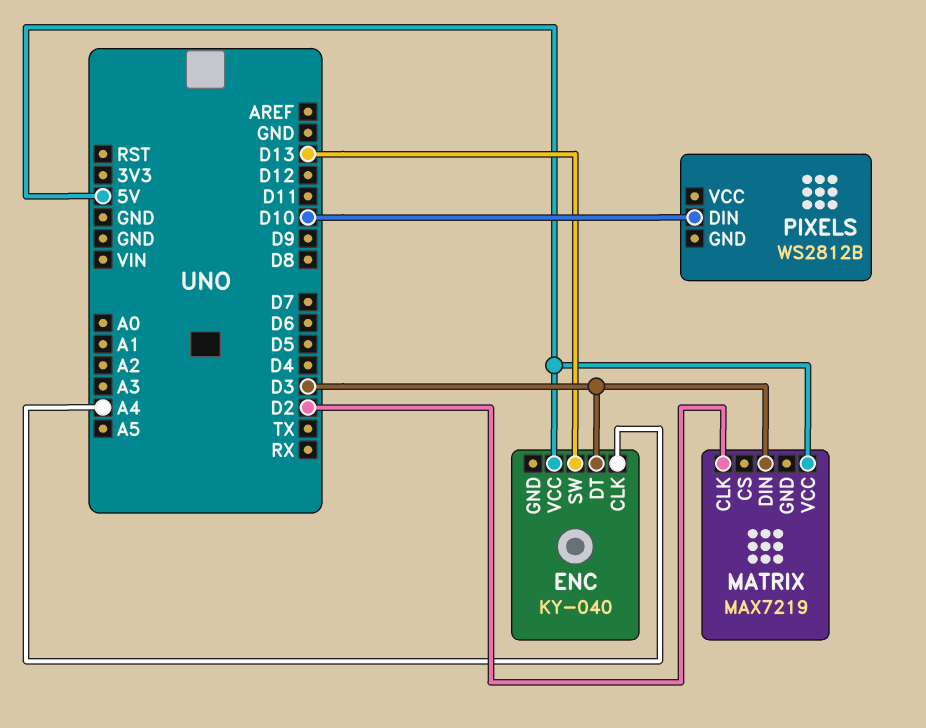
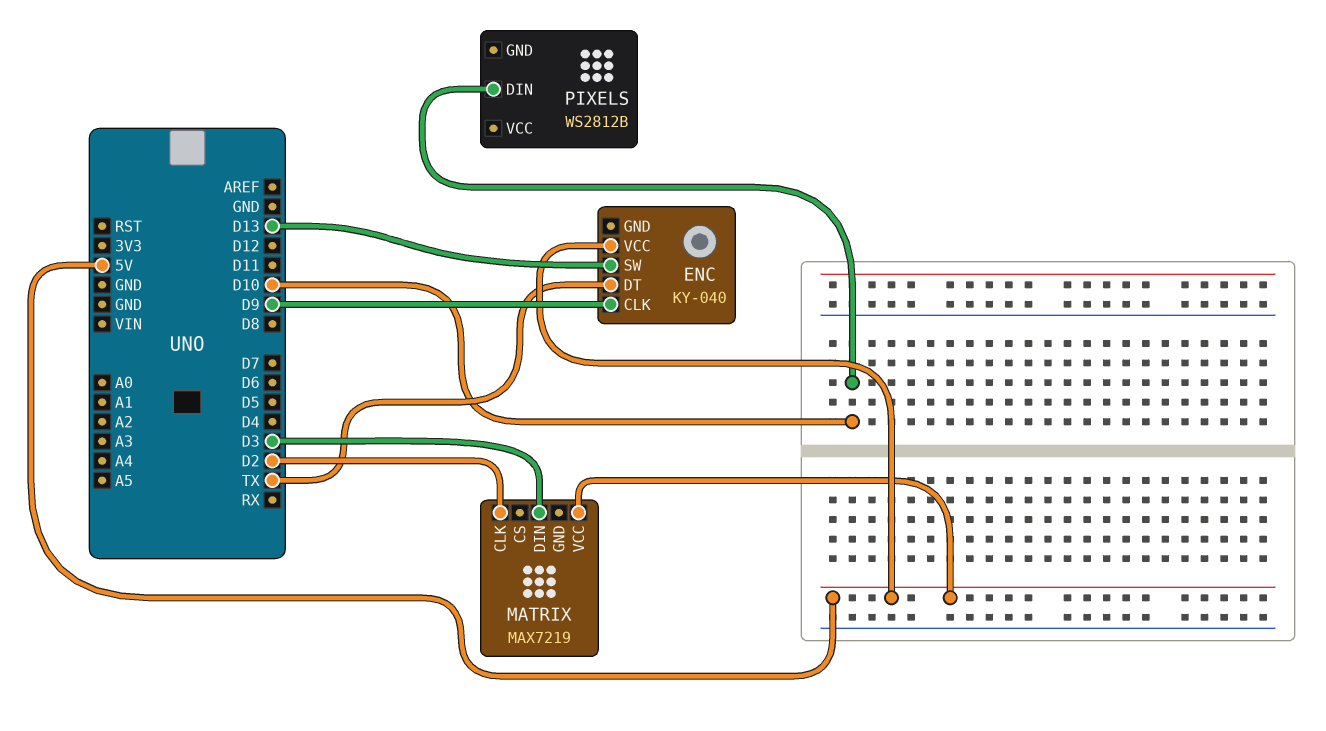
ENC pin CLK: A4 -> D9
ENC pin DT: D3 -> TX

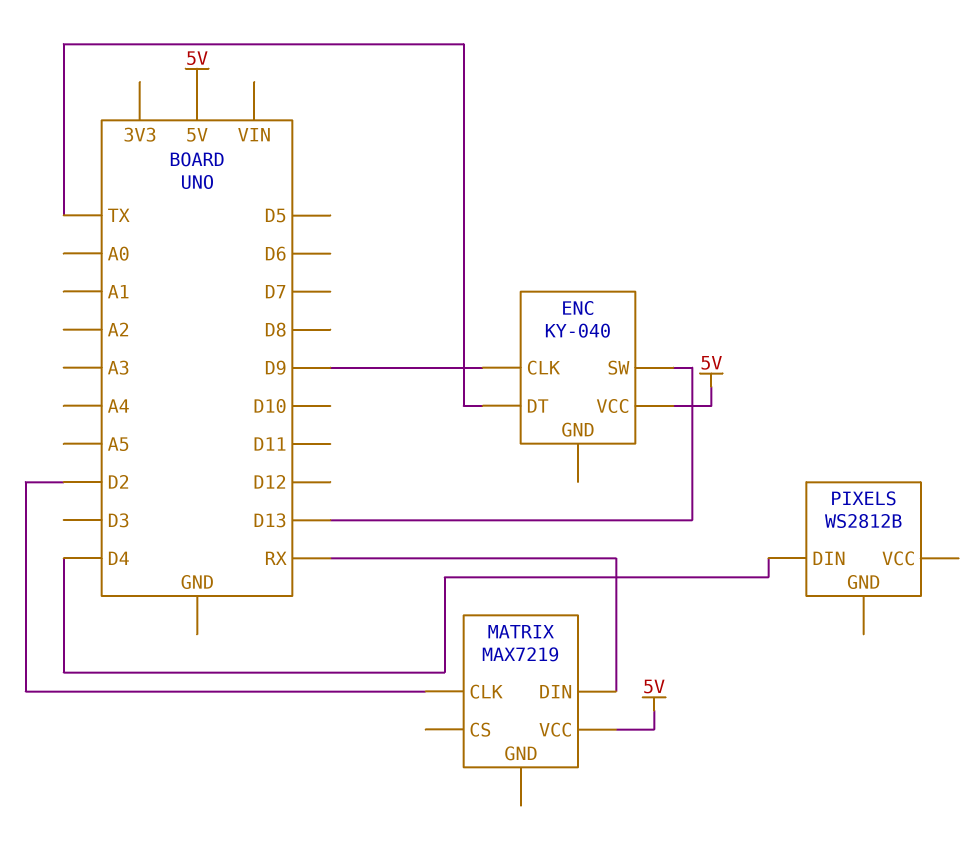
MATRIX pin DIN: D3 -> RX
PIXELS pin DIN: D10 -> D4

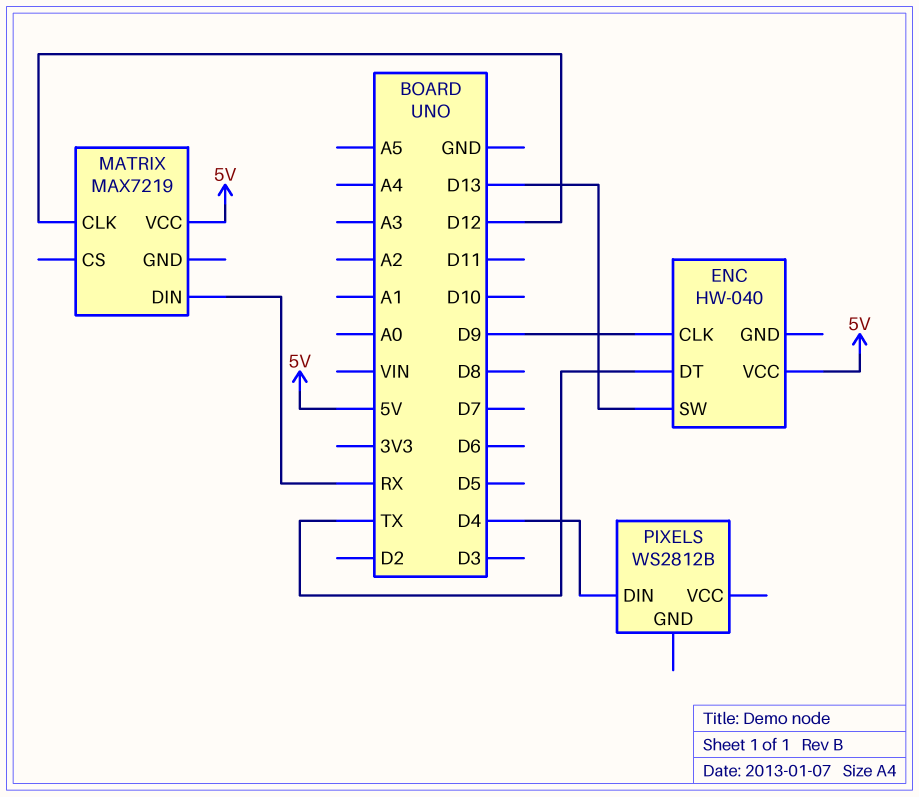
ENC: KY-040 -> HW-040
MATRIX pin CLK: D2 -> D12

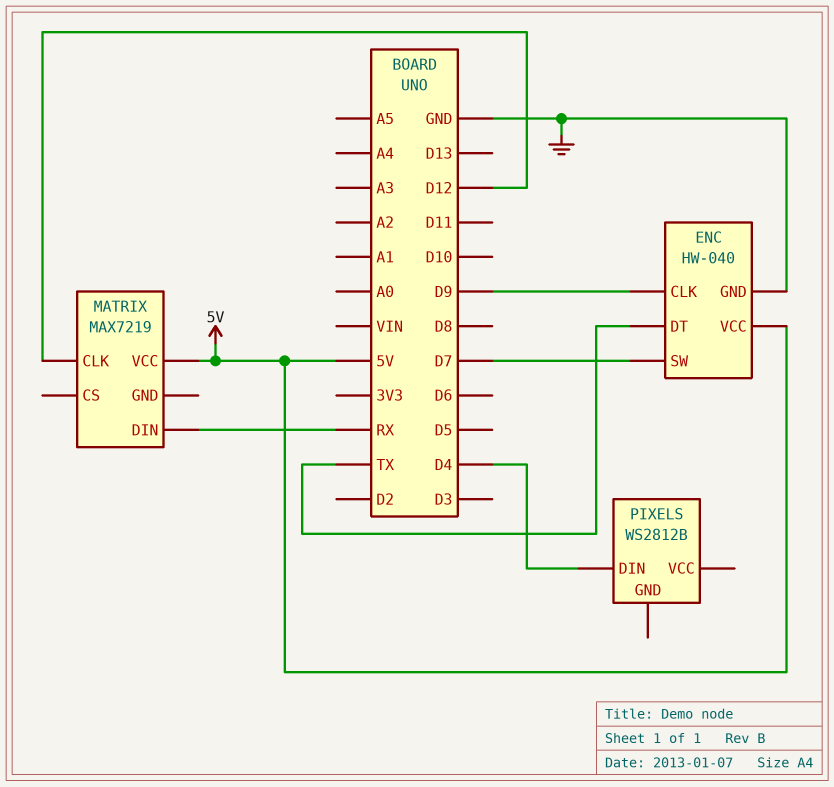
ENC pin GND: none -> GND
ENC pin SW: D13 -> D7

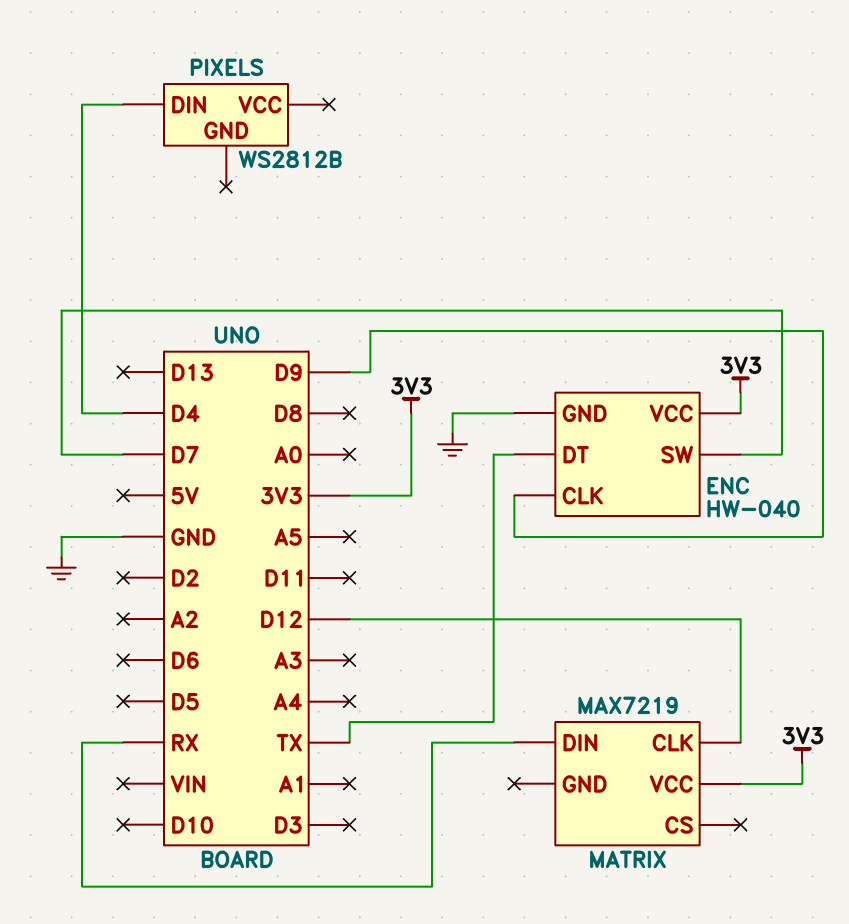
ENC pin VCC: 5V -> 3V3
MATRIX pin VCC: 5V -> 3V3

